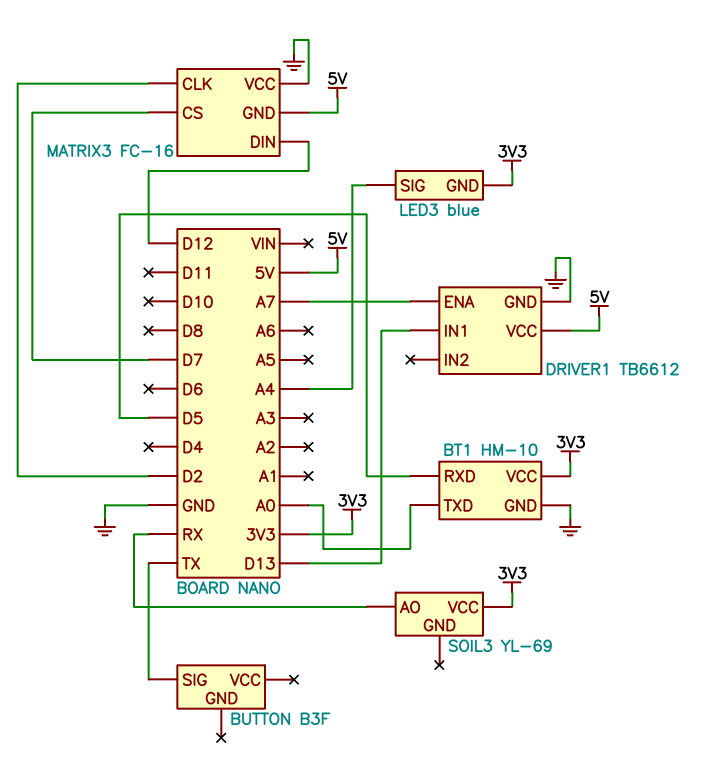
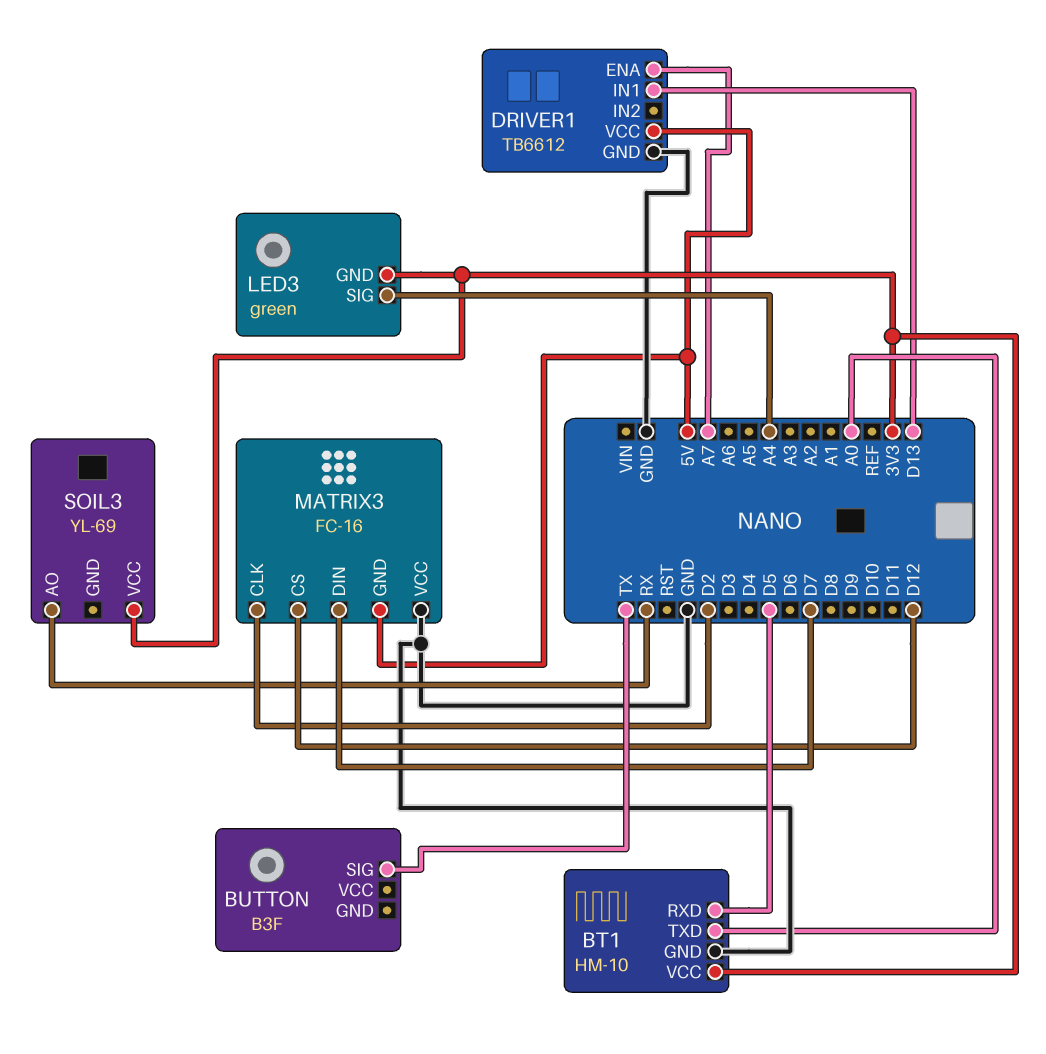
LED3: blue -> green
MATRIX3 pin CS: D7 -> D12
MATRIX3 pin DIN: D12 -> D7

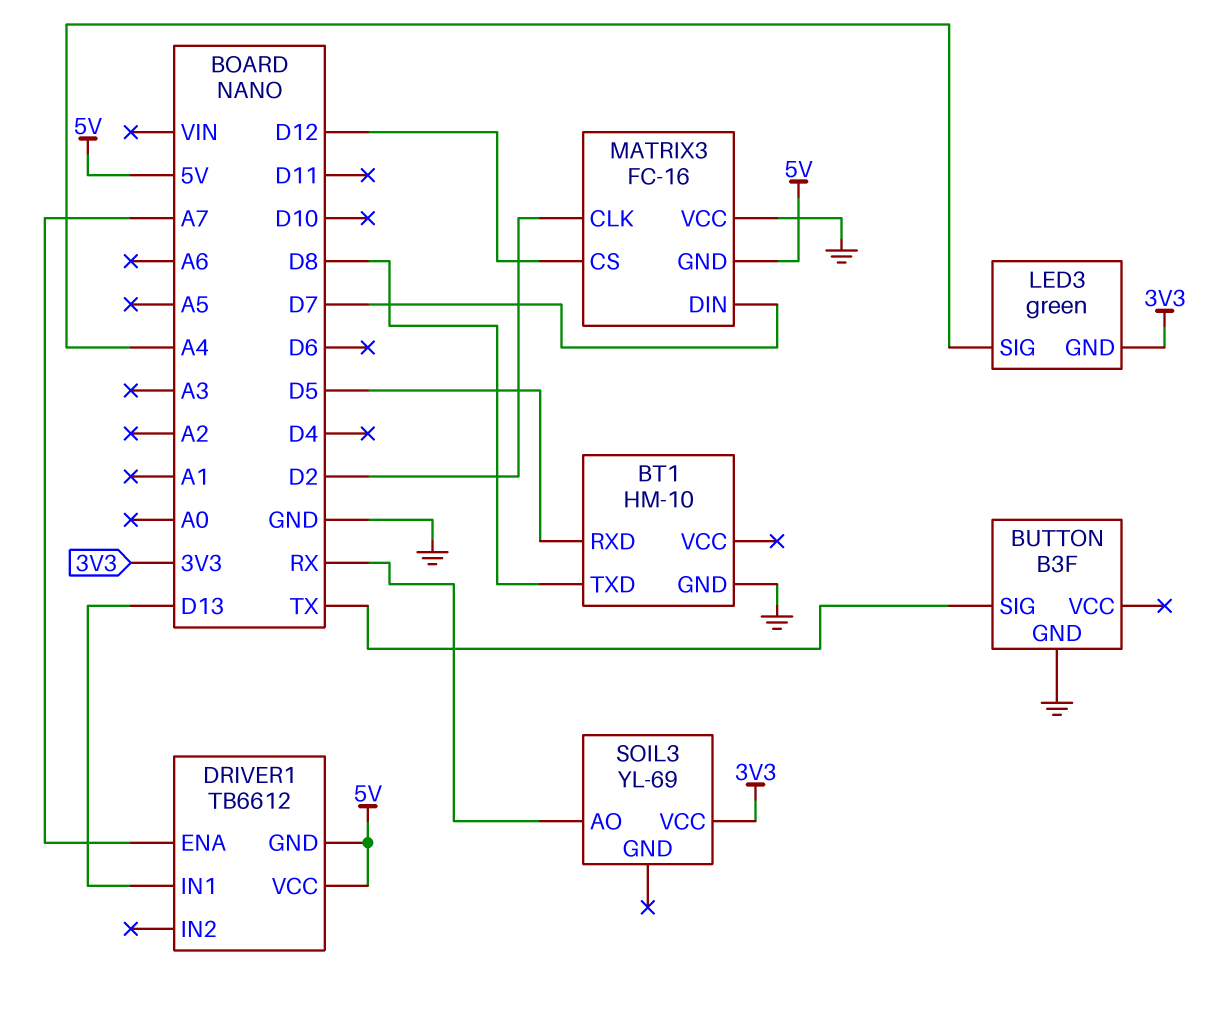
BT1 pin TXD: A0 -> D8
BT1 pin VCC: 3V3 -> none
BUTTON pin GND: none -> GND
DRIVER1 pin GND: GND -> 5V

